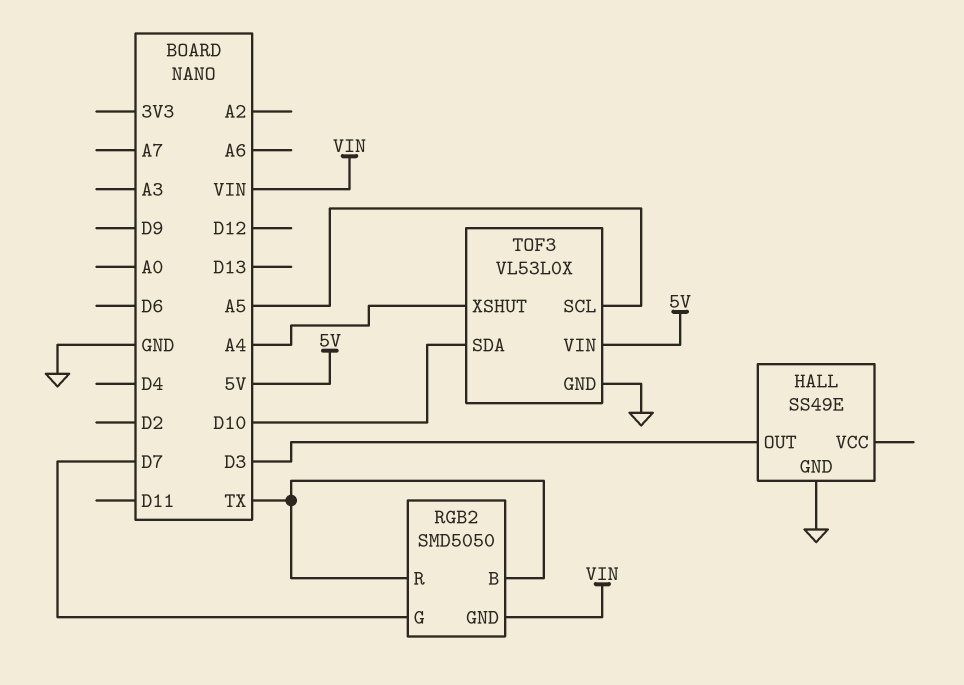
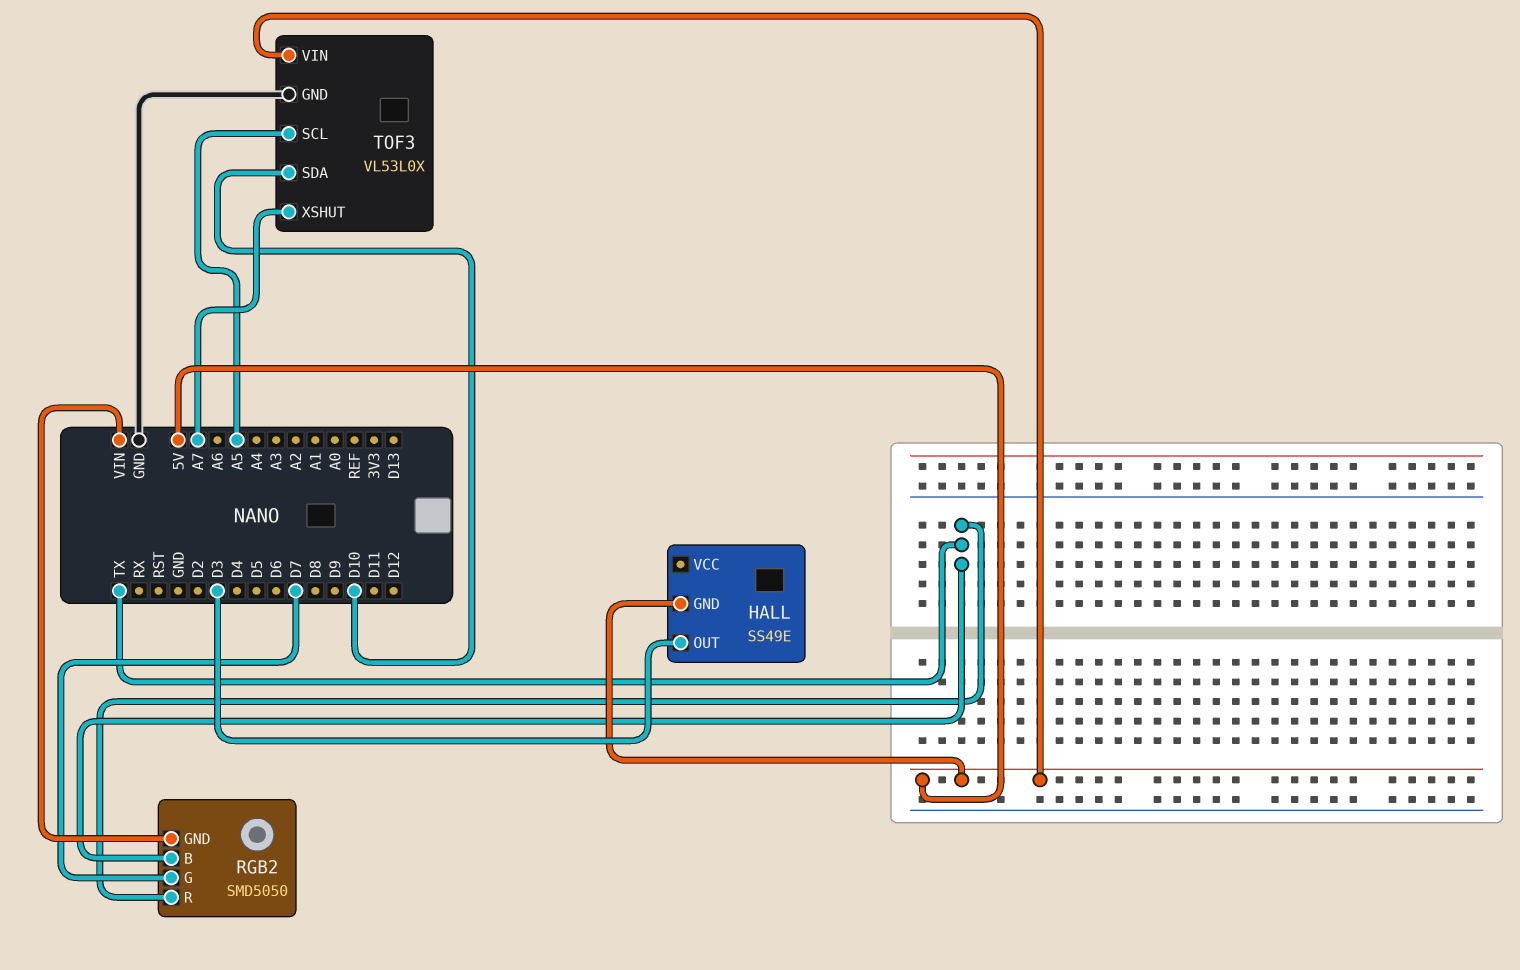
HALL pin GND: GND -> 5V
TOF3 pin XSHUT: A4 -> A7

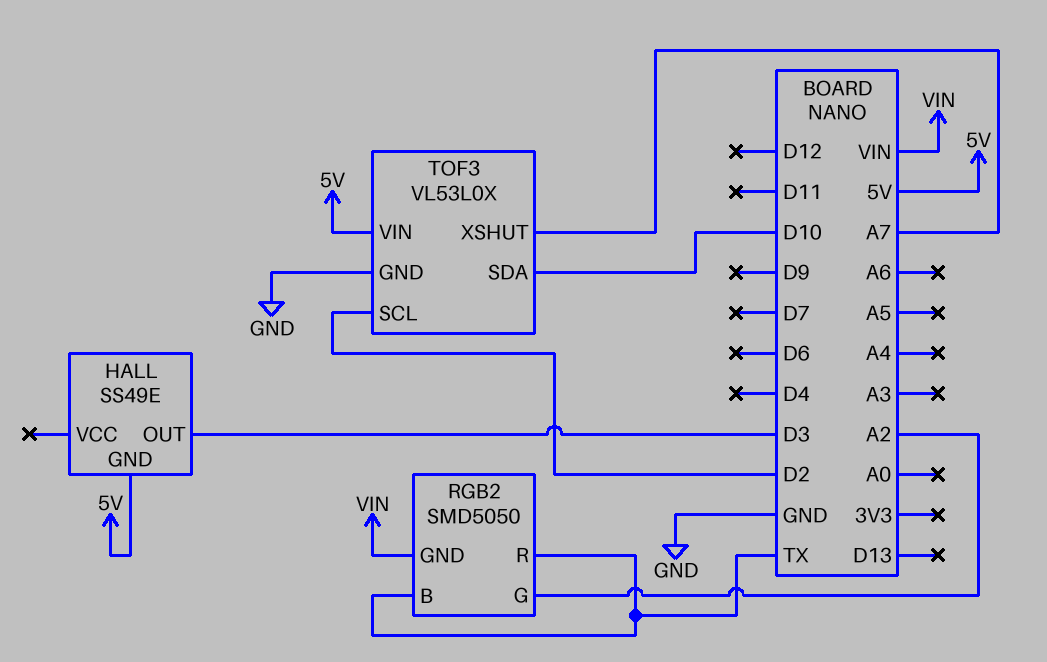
RGB2 pin G: D7 -> A2
TOF3 pin SCL: A5 -> D2

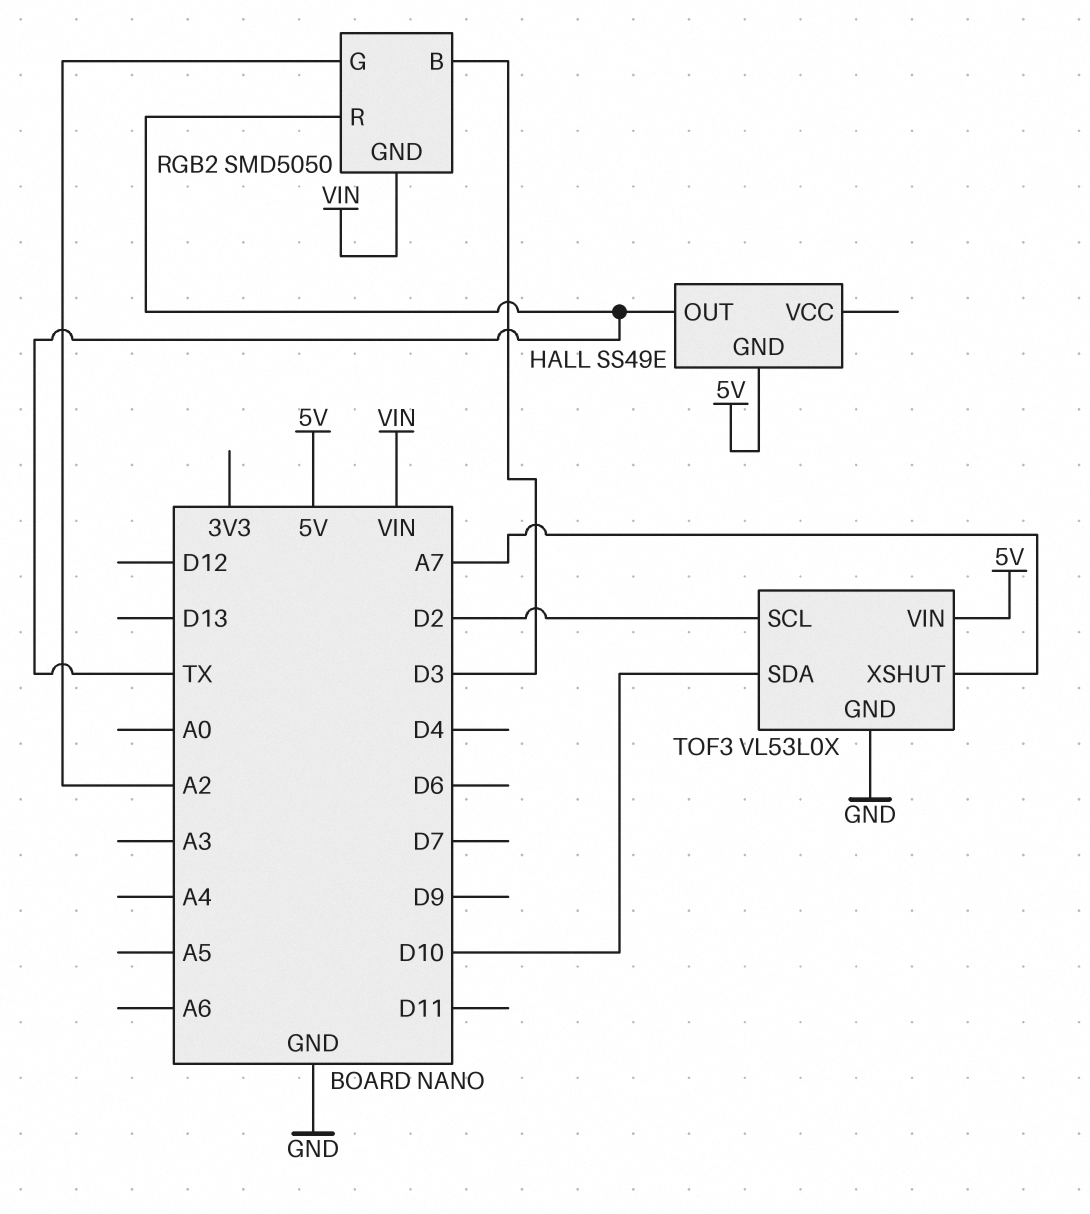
HALL pin OUT: D3 -> TX
RGB2 pin B: TX -> D3

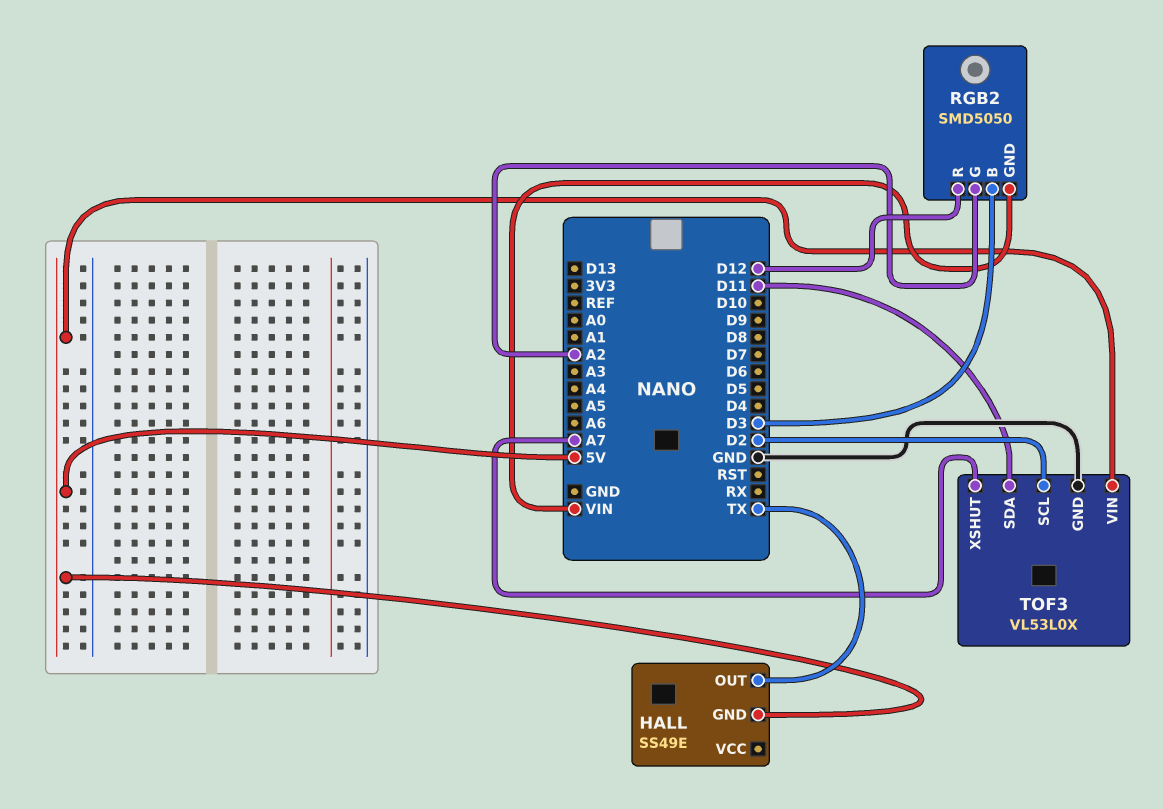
RGB2 pin R: TX -> D12
TOF3 pin SDA: D10 -> D11

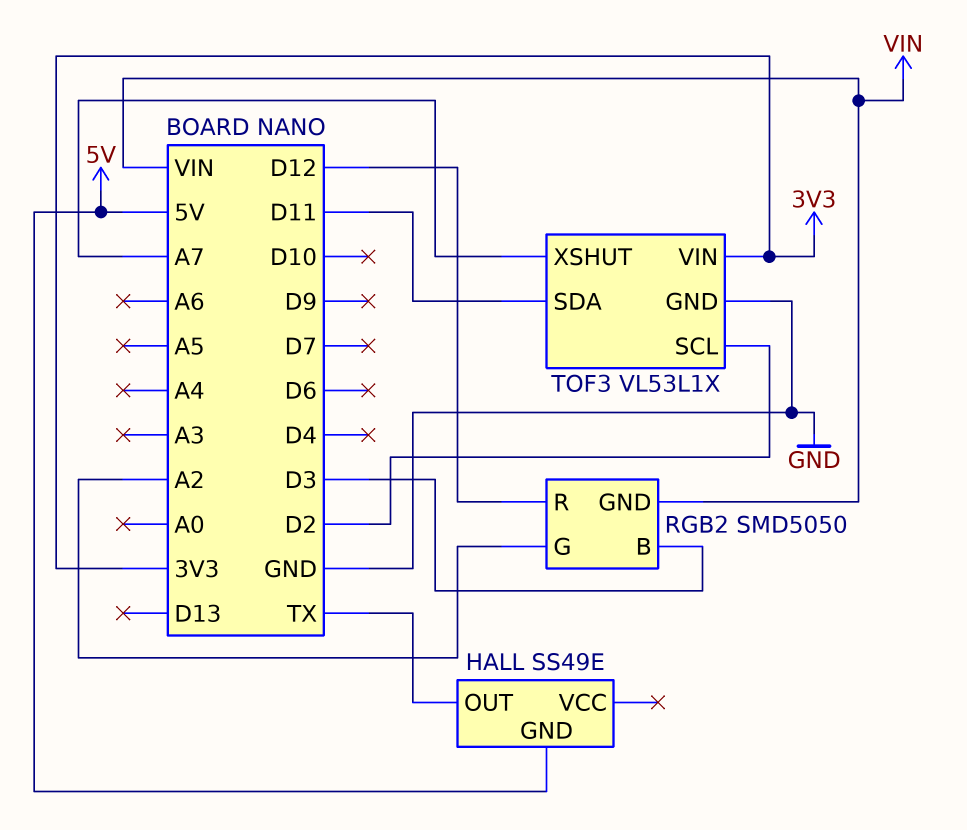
TOF3: VL53L0X -> VL53L1X
TOF3 pin VIN: 5V -> 3V3

